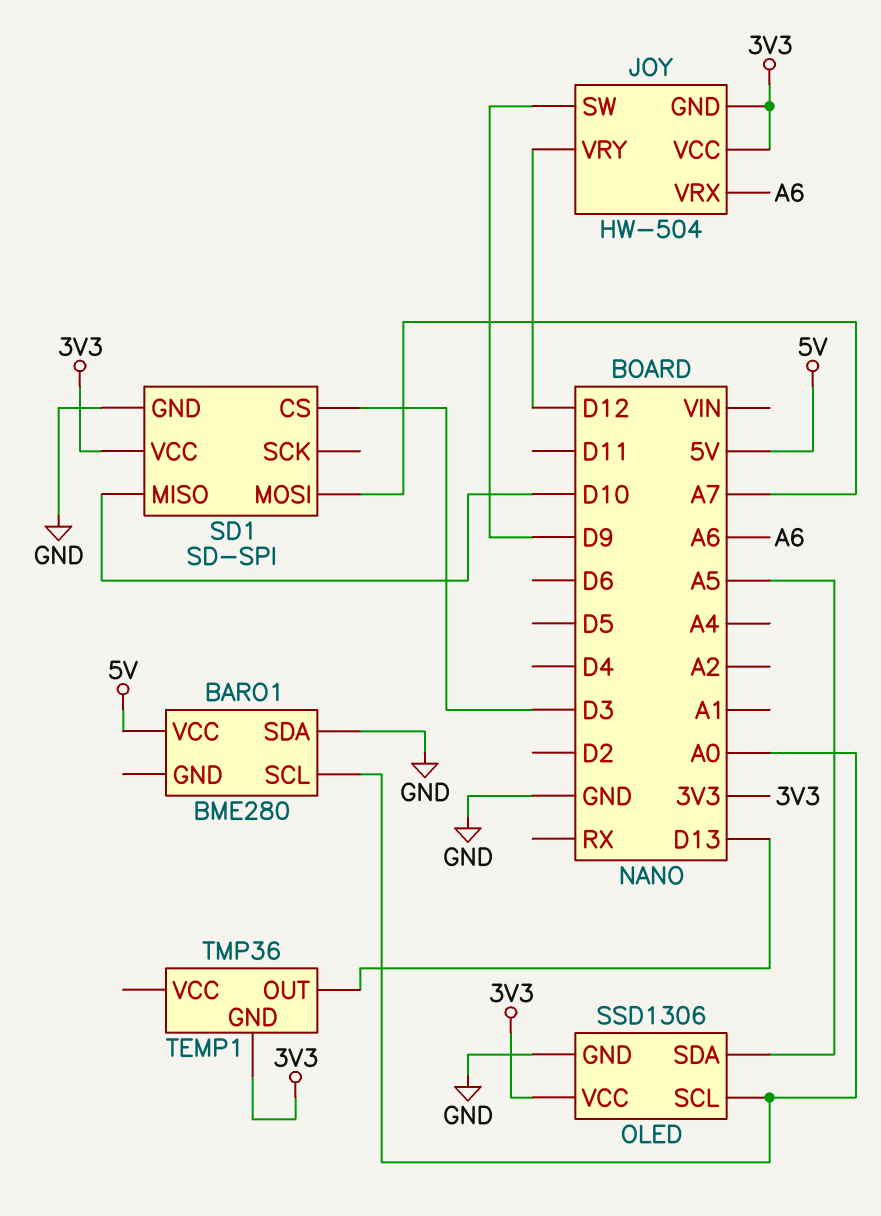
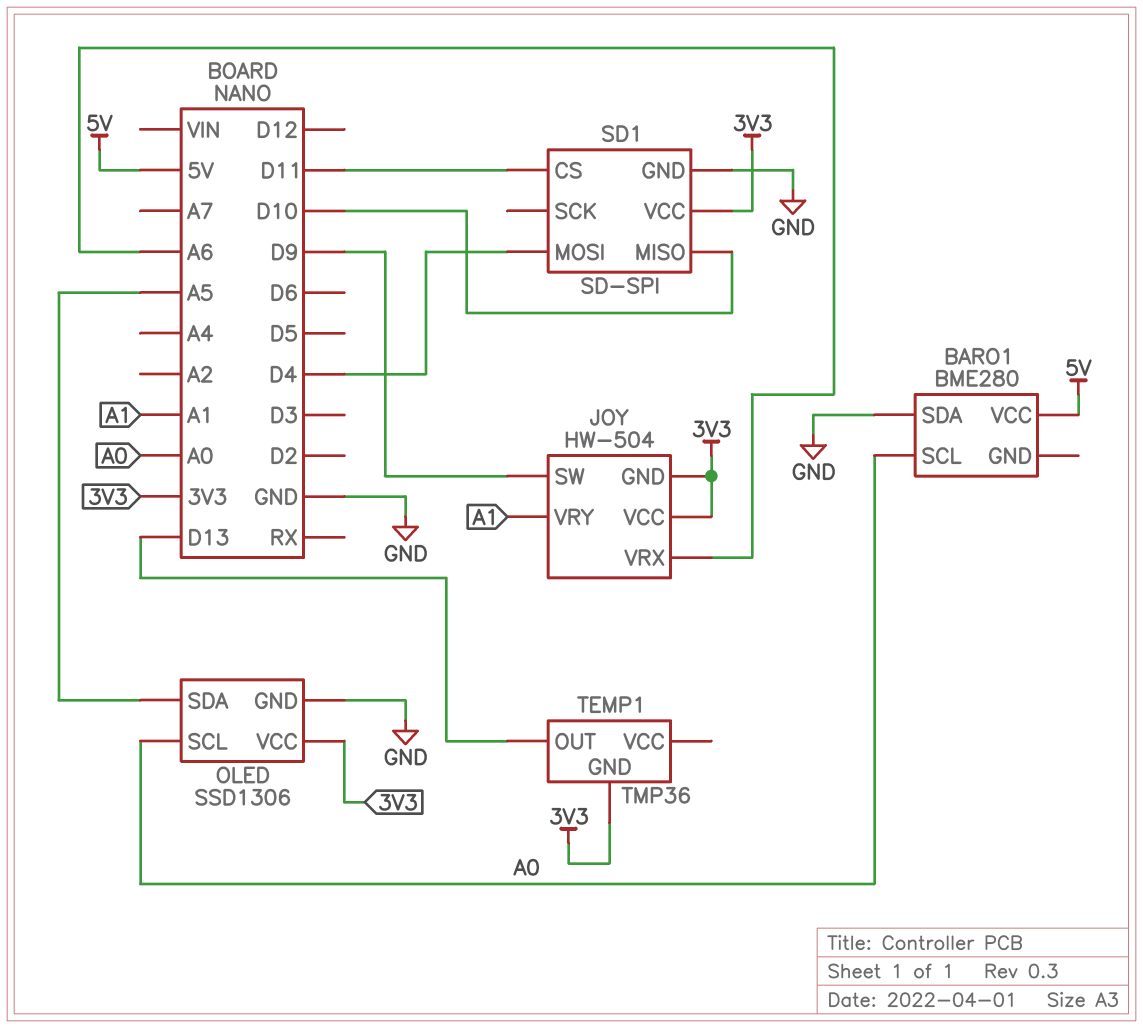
JOY pin VRY: D12 -> A1
SD1 pin CS: D3 -> D11
SD1 pin MOSI: A7 -> D4

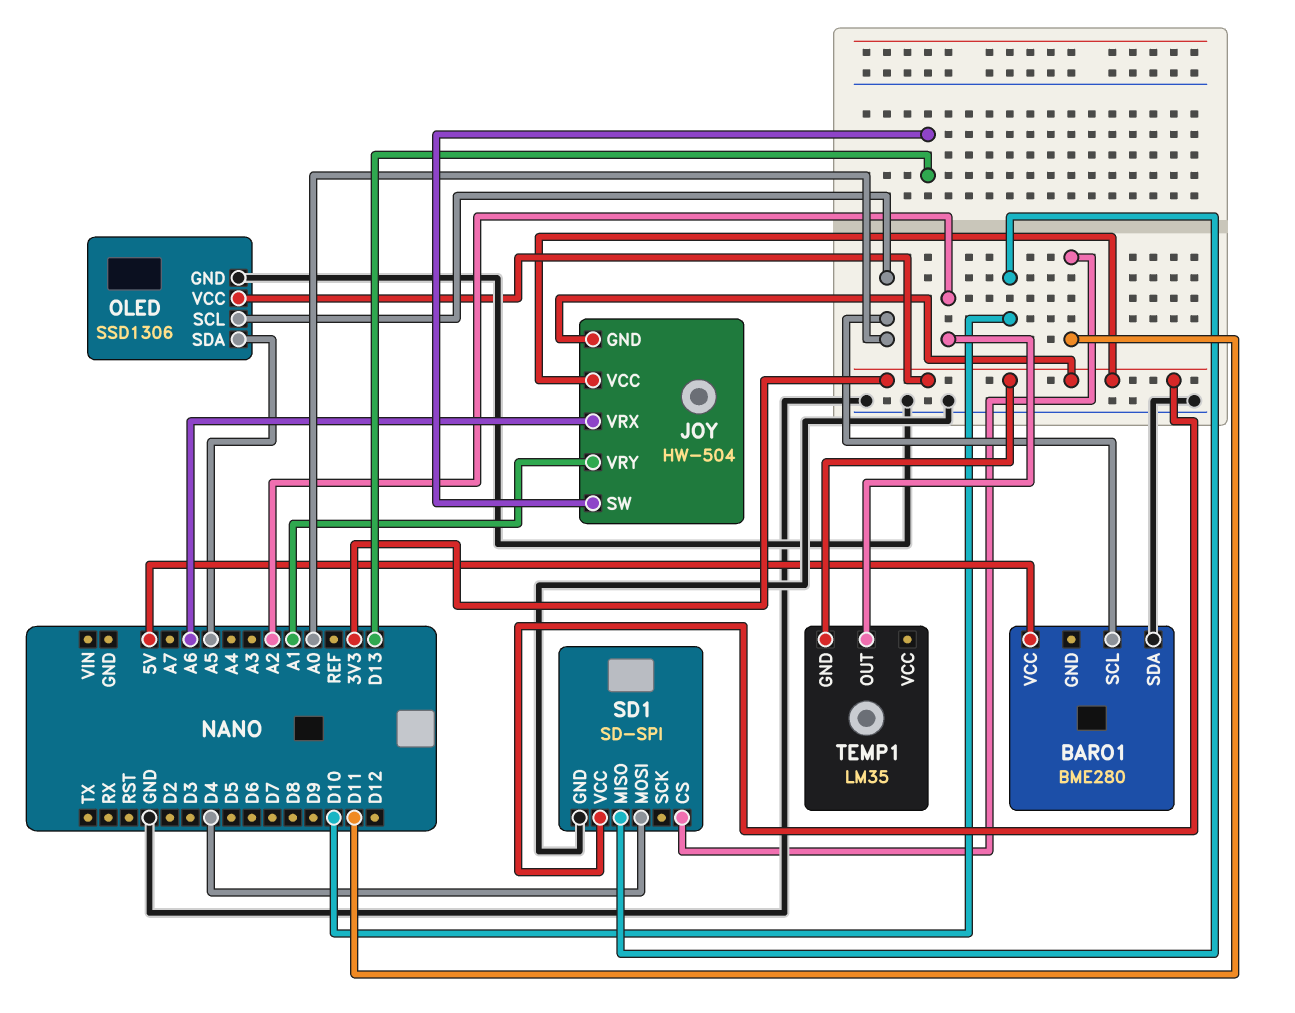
JOY pin SW: D9 -> D13
TEMP1: TMP36 -> LM35
TEMP1 pin OUT: D13 -> A2

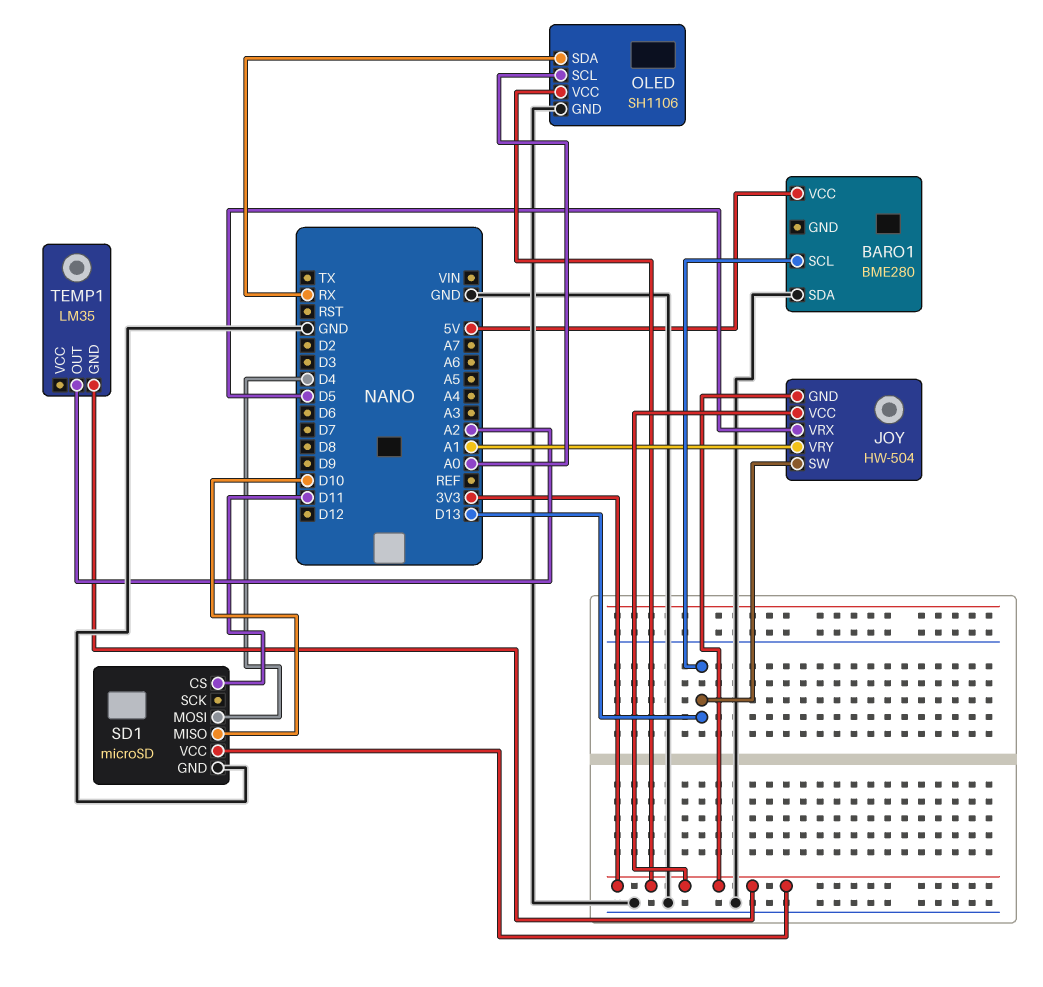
BARO1 pin SCL: A0 -> D13
JOY pin VRX: A6 -> D5
OLED: SSD1306 -> SH1106
OLED pin SDA: A5 -> RX
SD1: SD-SPI -> microSD

